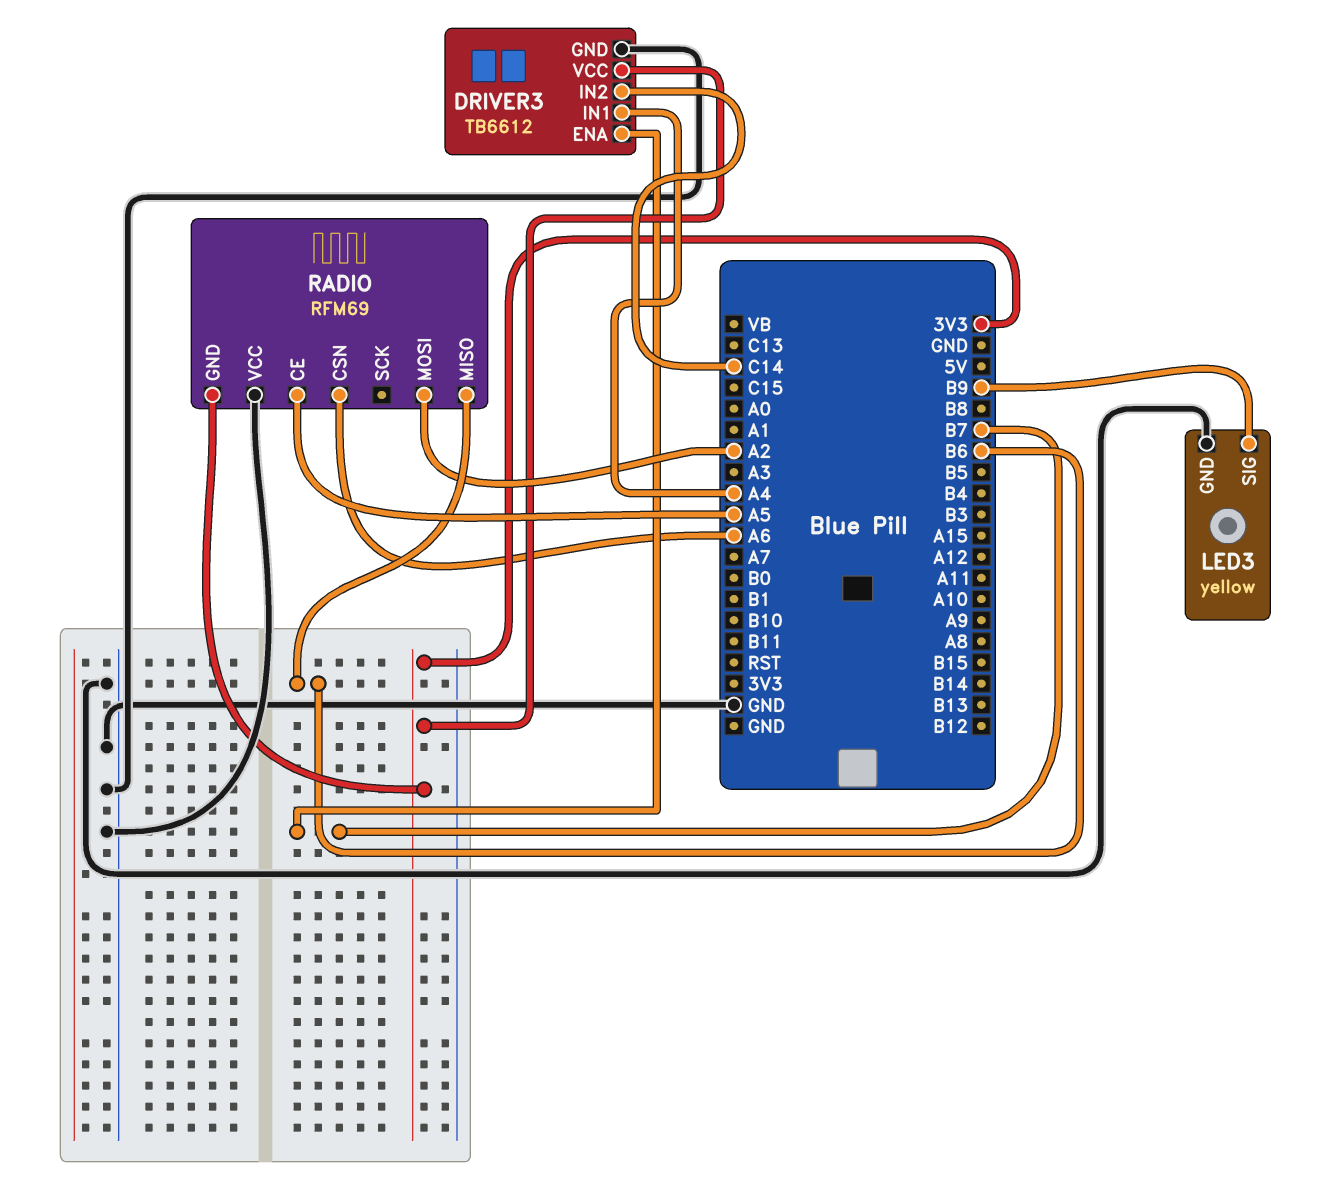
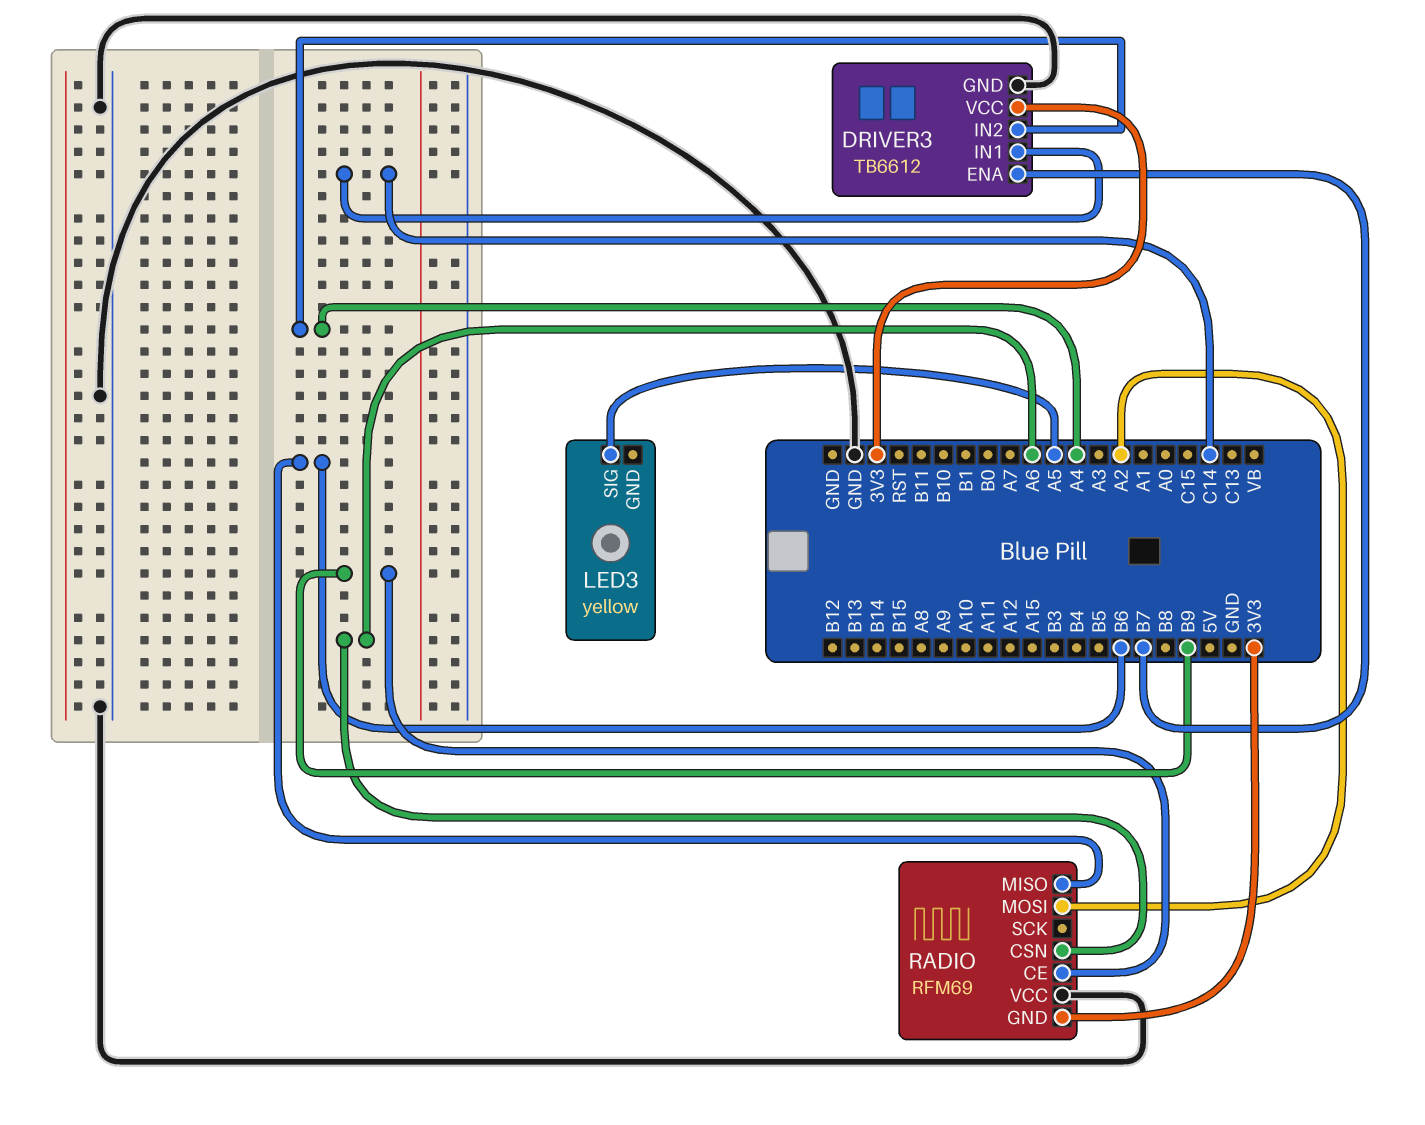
DRIVER3 pin IN1: A4 -> C14
DRIVER3 pin IN2: C14 -> A4
LED3 pin GND: GND -> none
LED3 pin SIG: B9 -> A5
RADIO pin CE: A5 -> B9

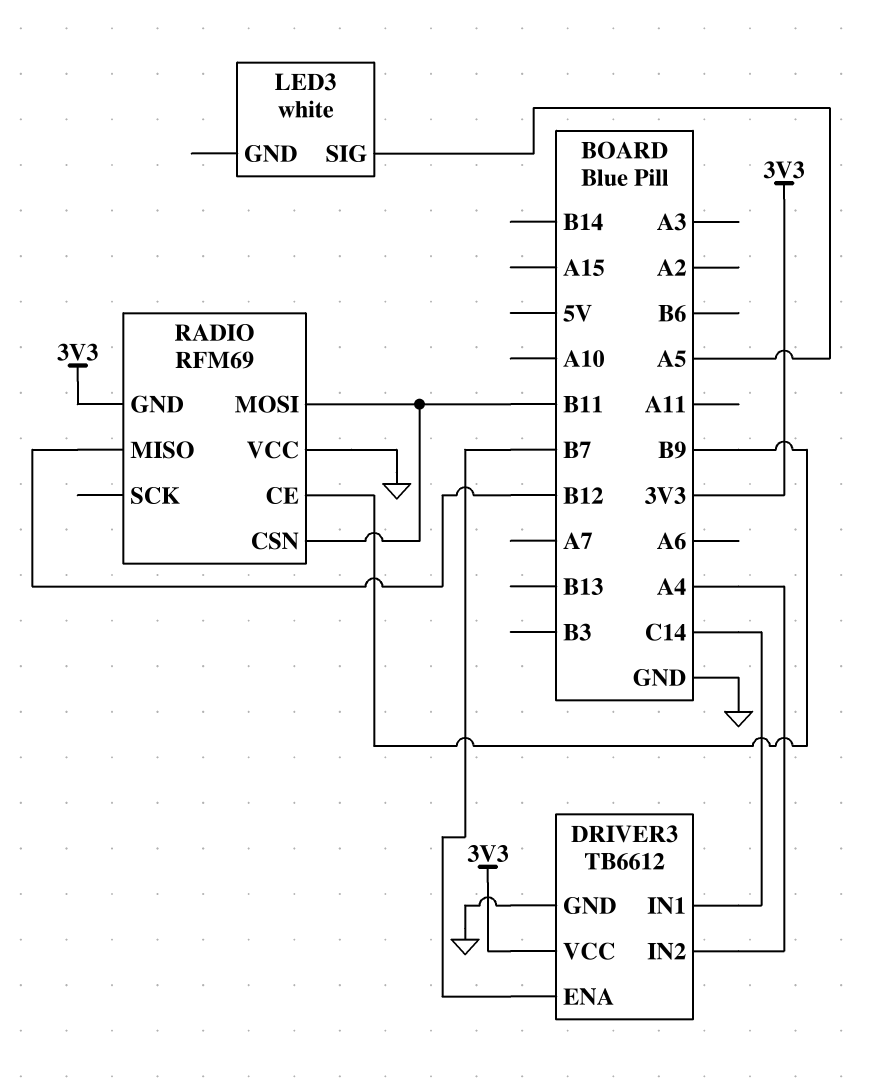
LED3: yellow -> white
RADIO pin CSN: A6 -> B11
RADIO pin MISO: B6 -> B12
RADIO pin MOSI: A2 -> B11

